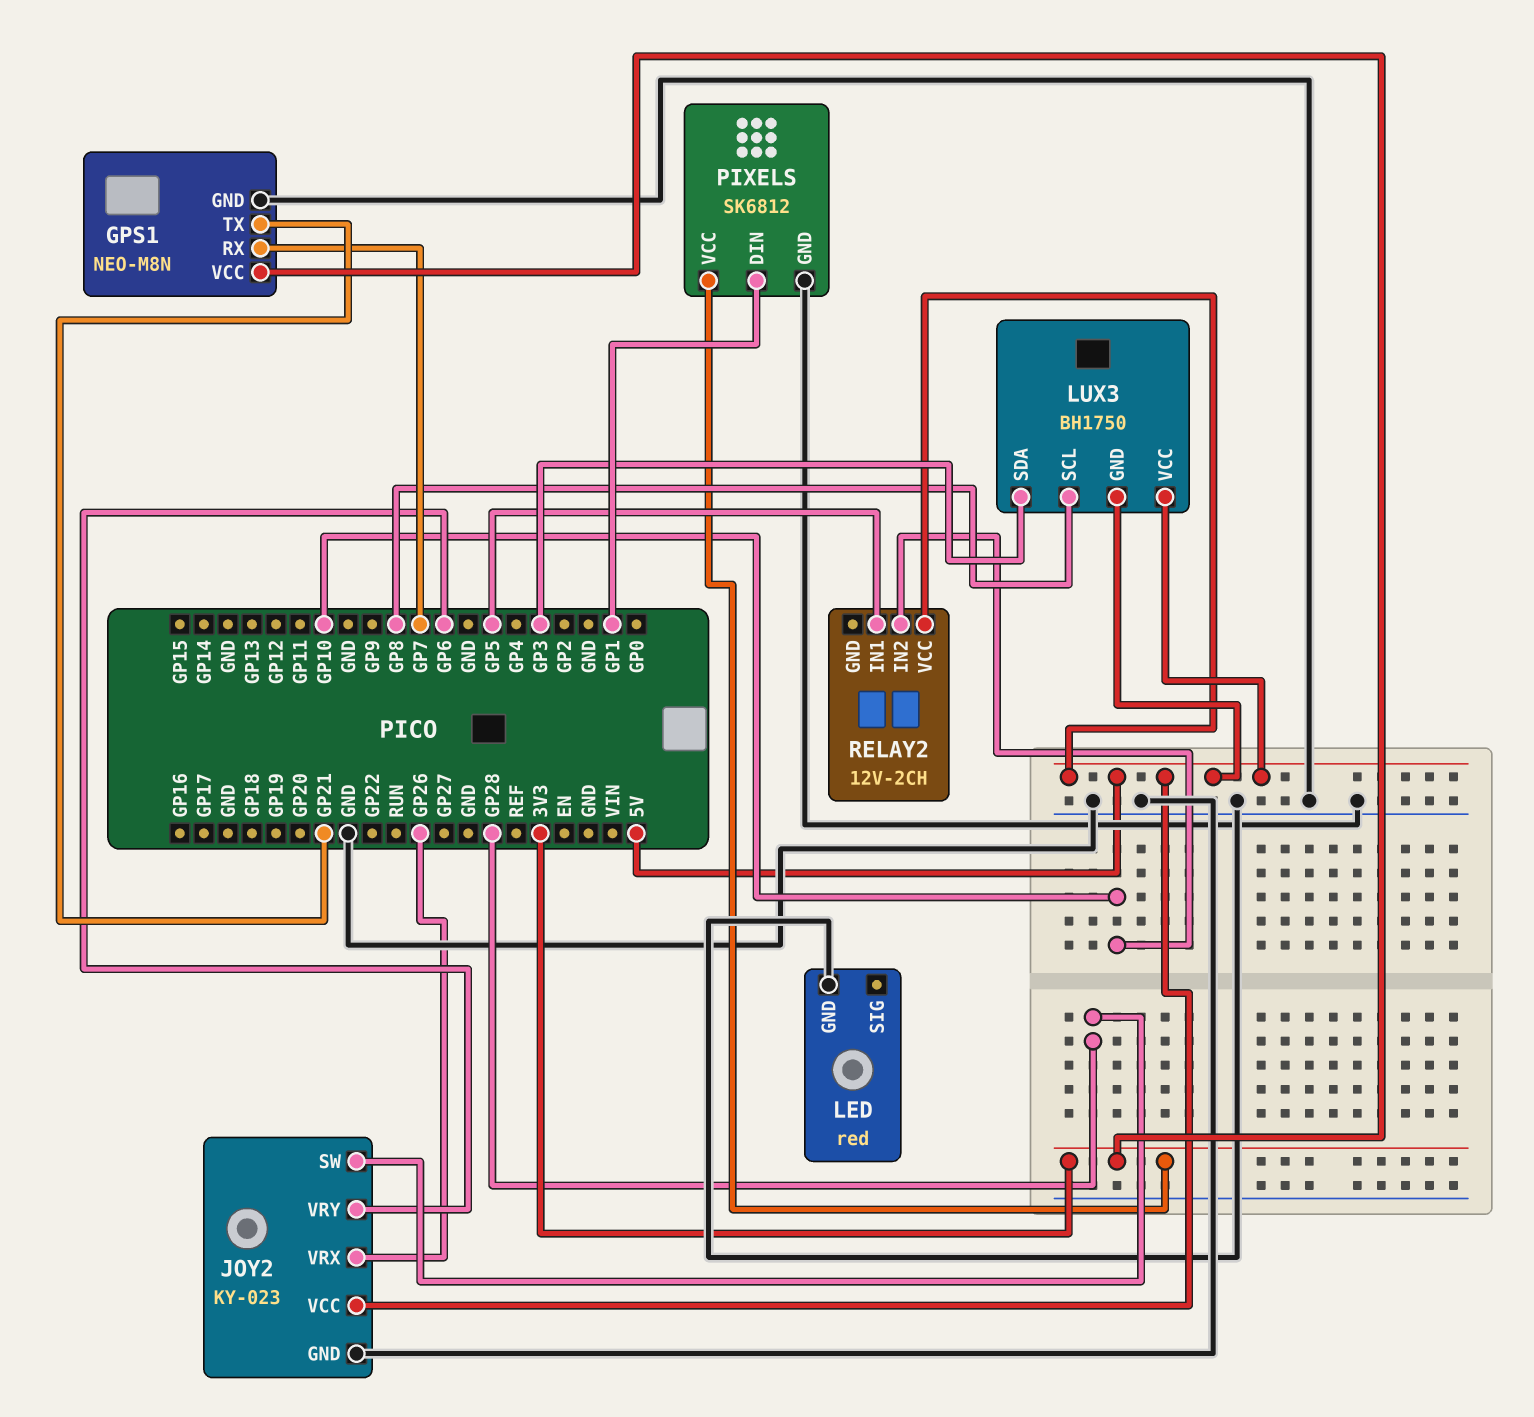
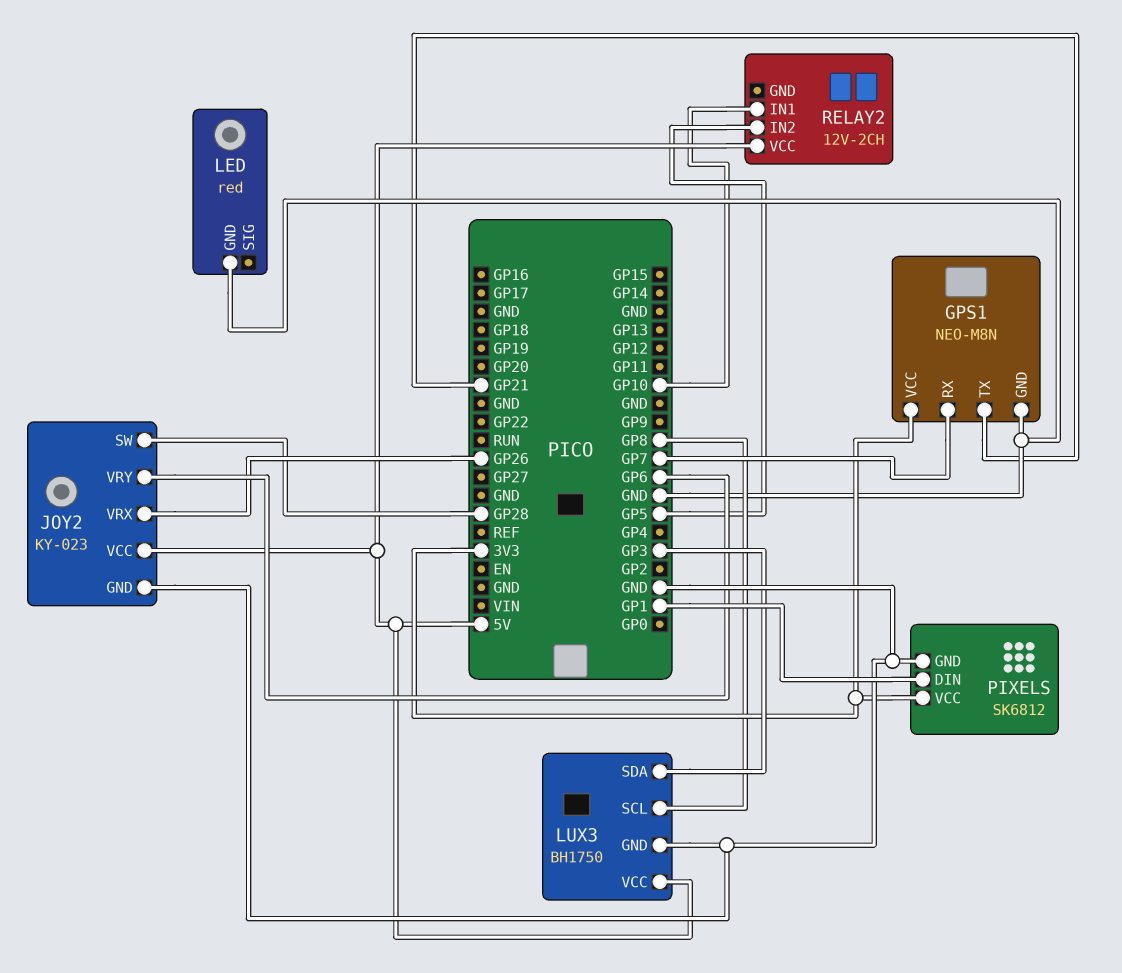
LUX3 pin GND: 5V -> GND
RELAY2 pin IN1: GP5 -> GP10
RELAY2 pin IN2: GP10 -> GP5

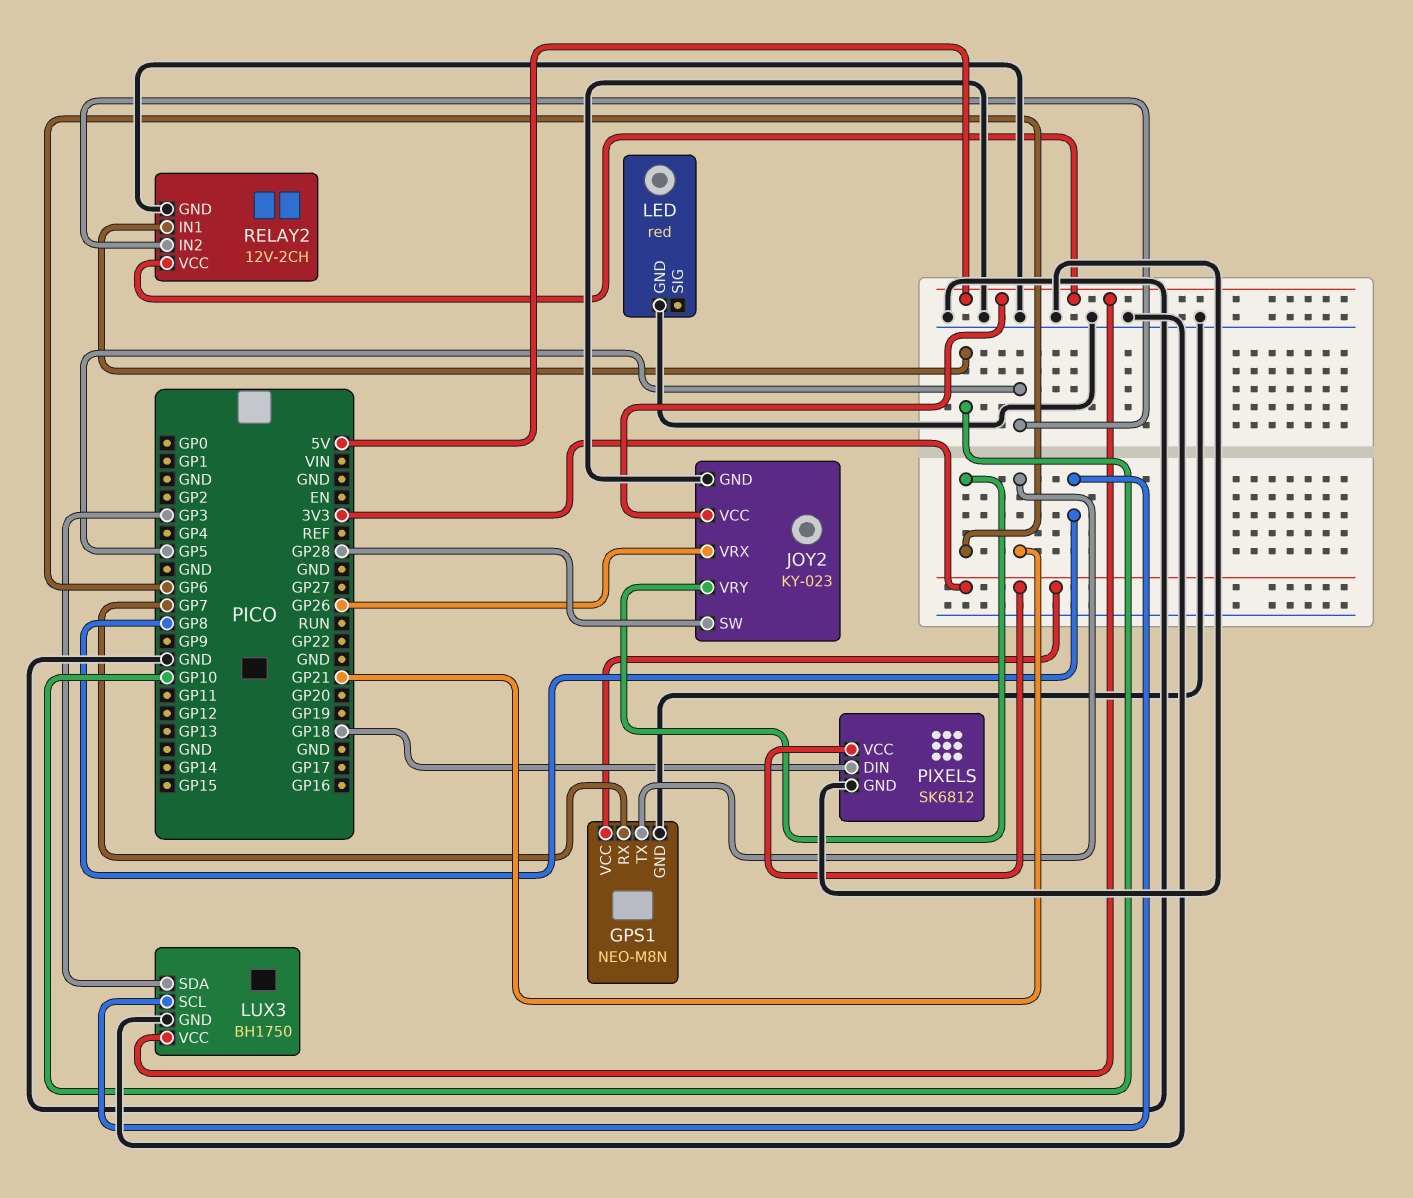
PIXELS pin DIN: GP1 -> GP18
RELAY2 pin GND: none -> GND

